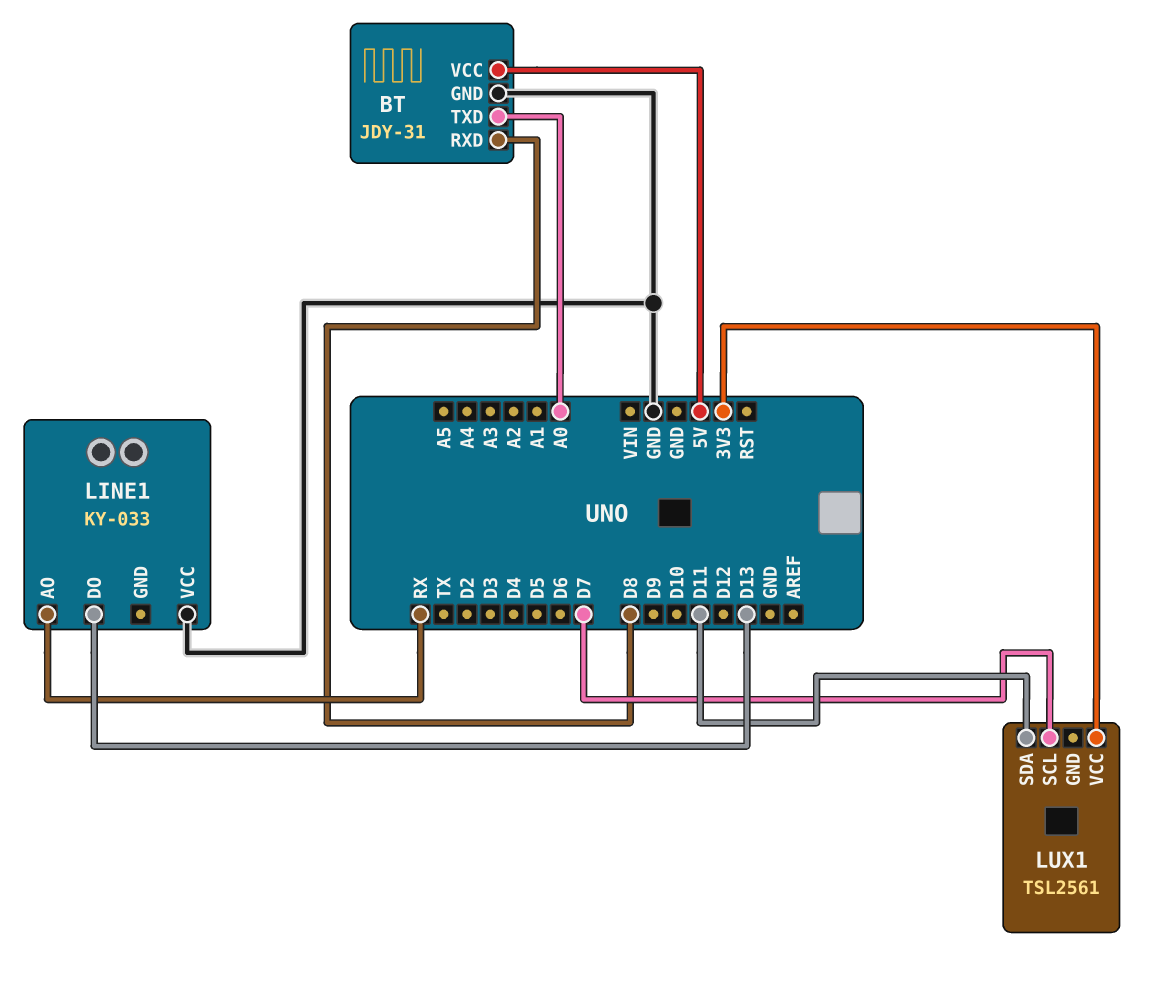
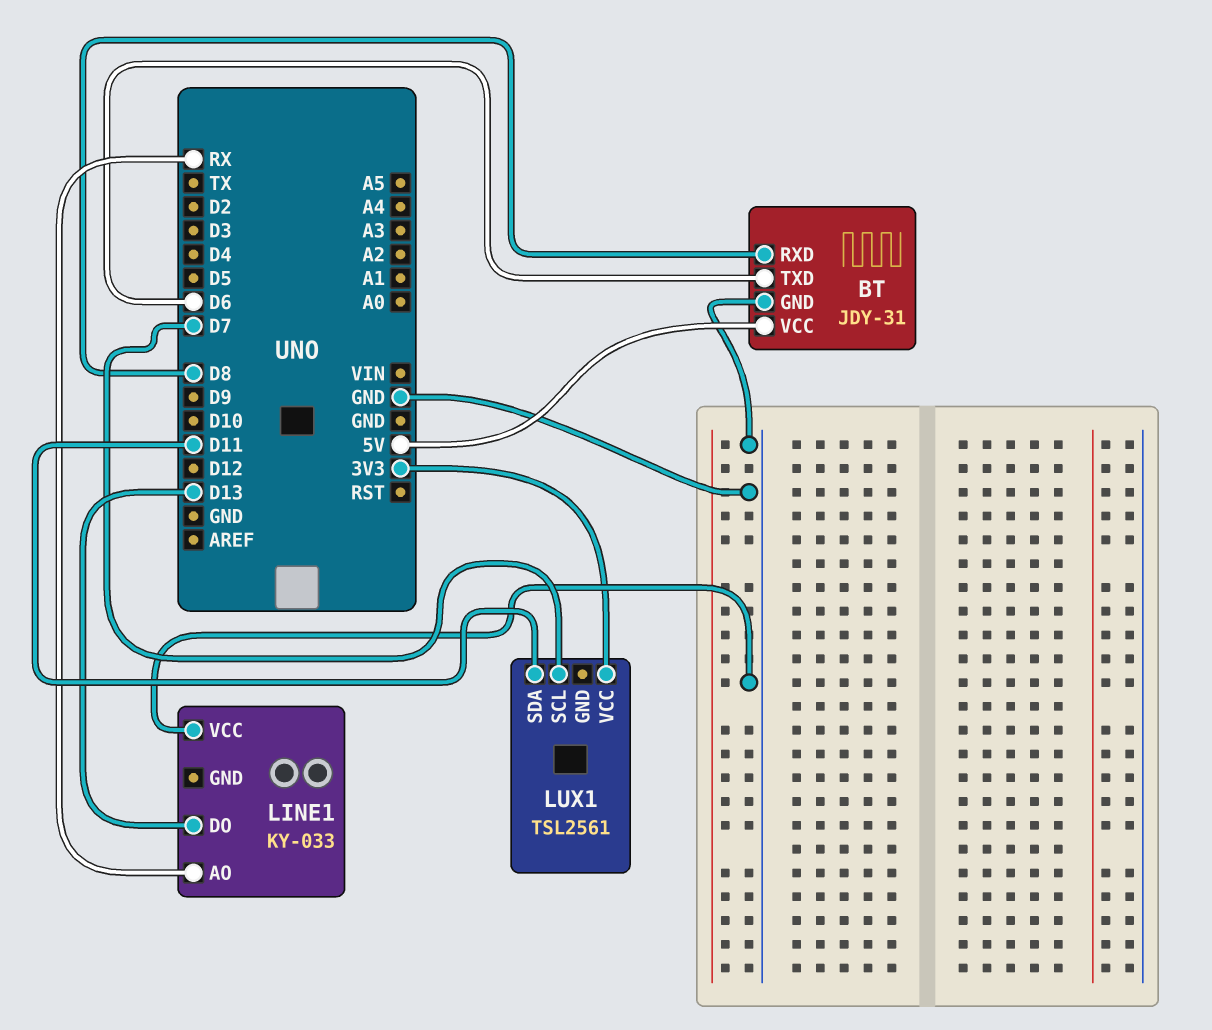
BT pin TXD: A0 -> D6

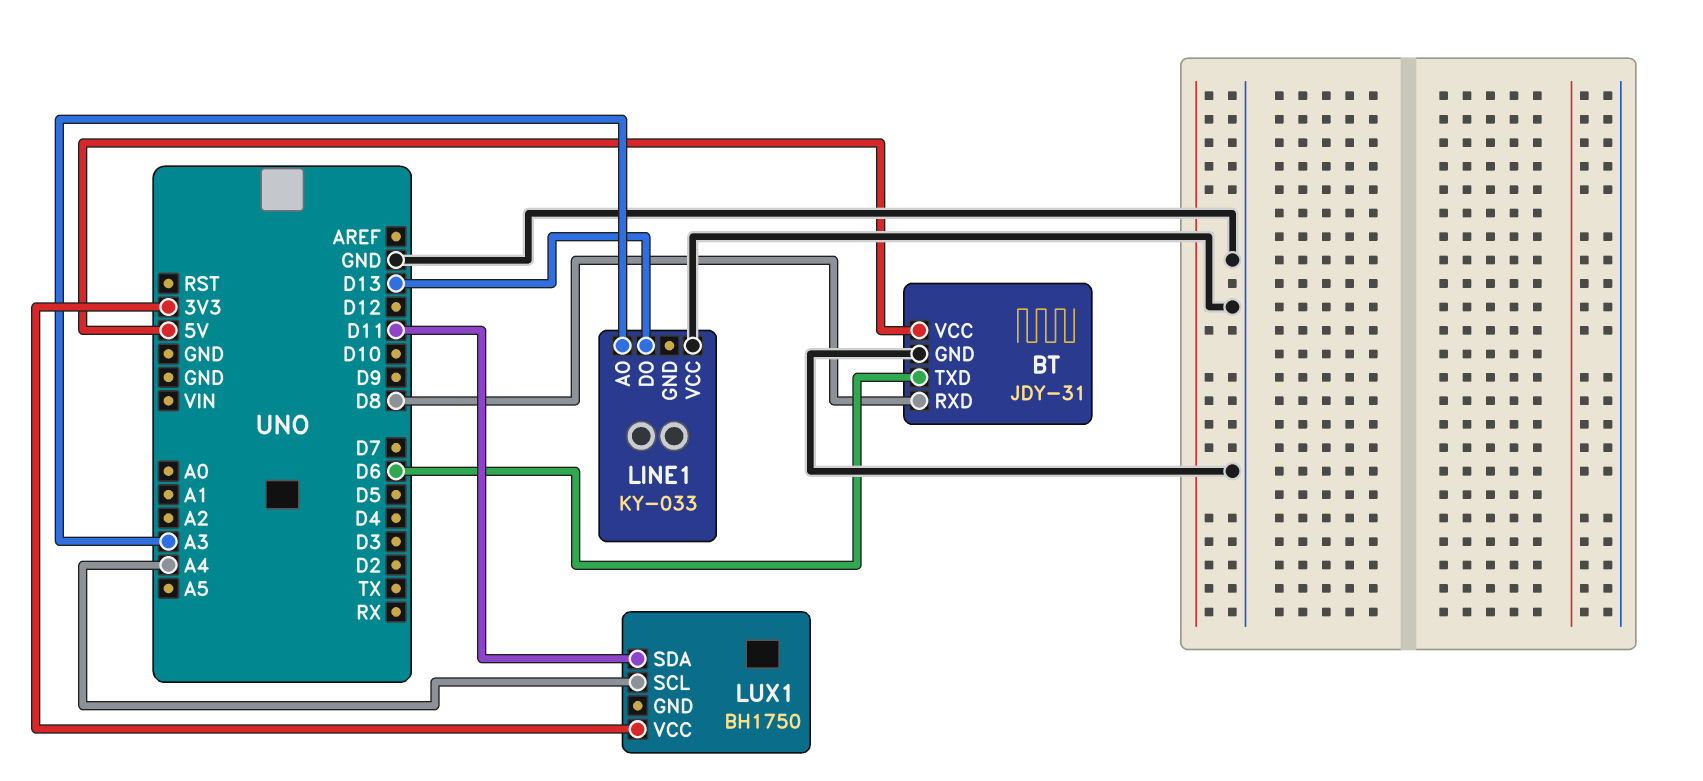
LINE1 pin AO: RX -> A3
LUX1: TSL2561 -> BH1750
LUX1 pin SCL: D7 -> A4

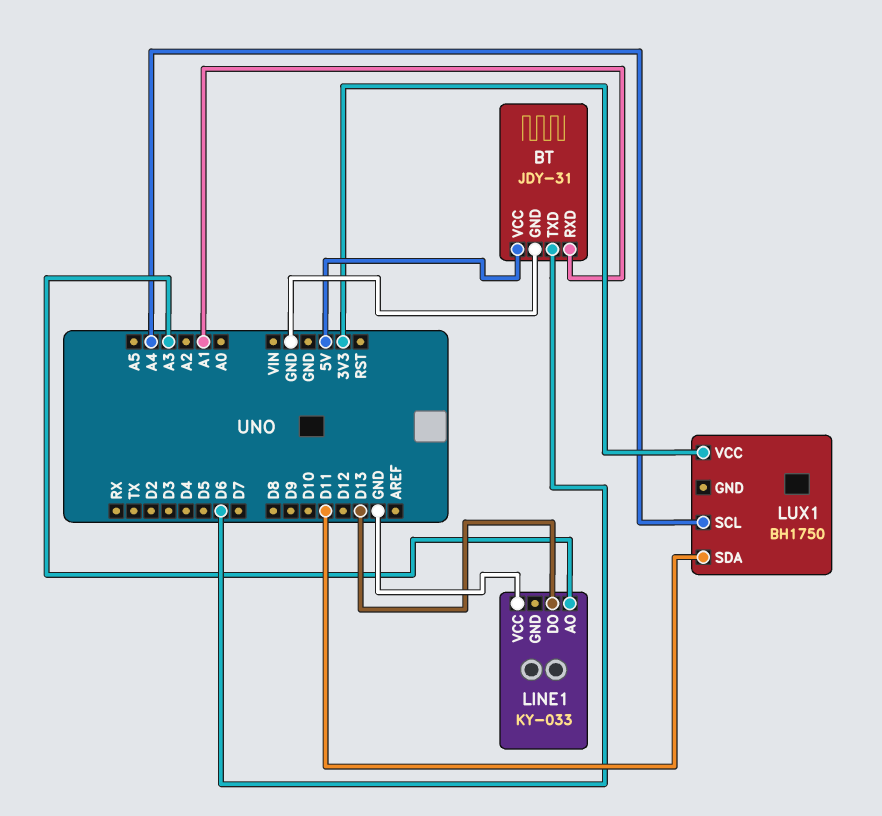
BT pin RXD: D8 -> A1

